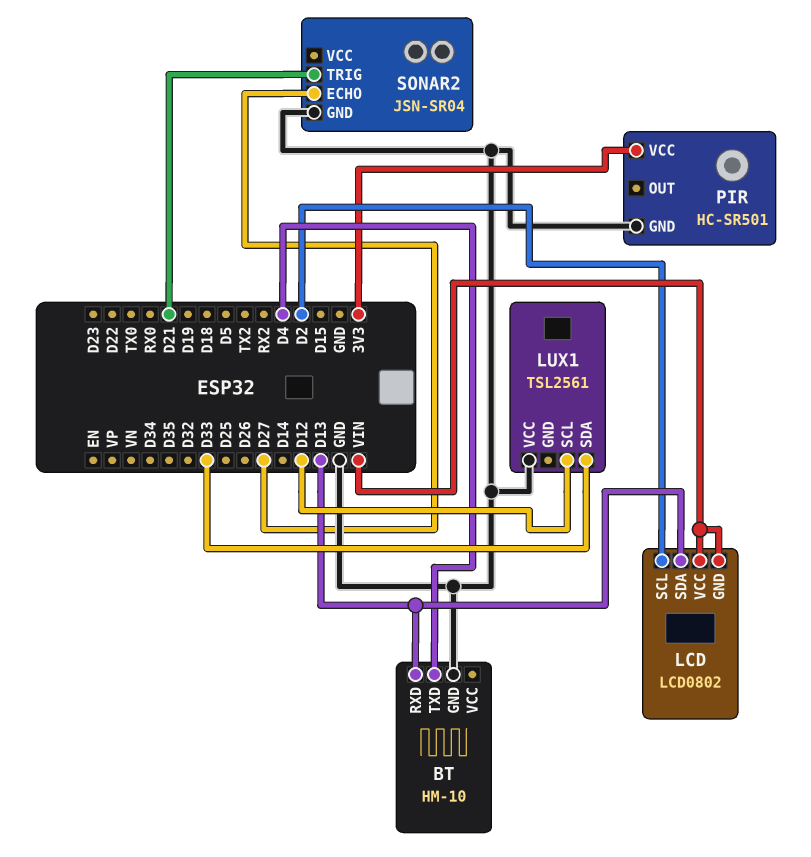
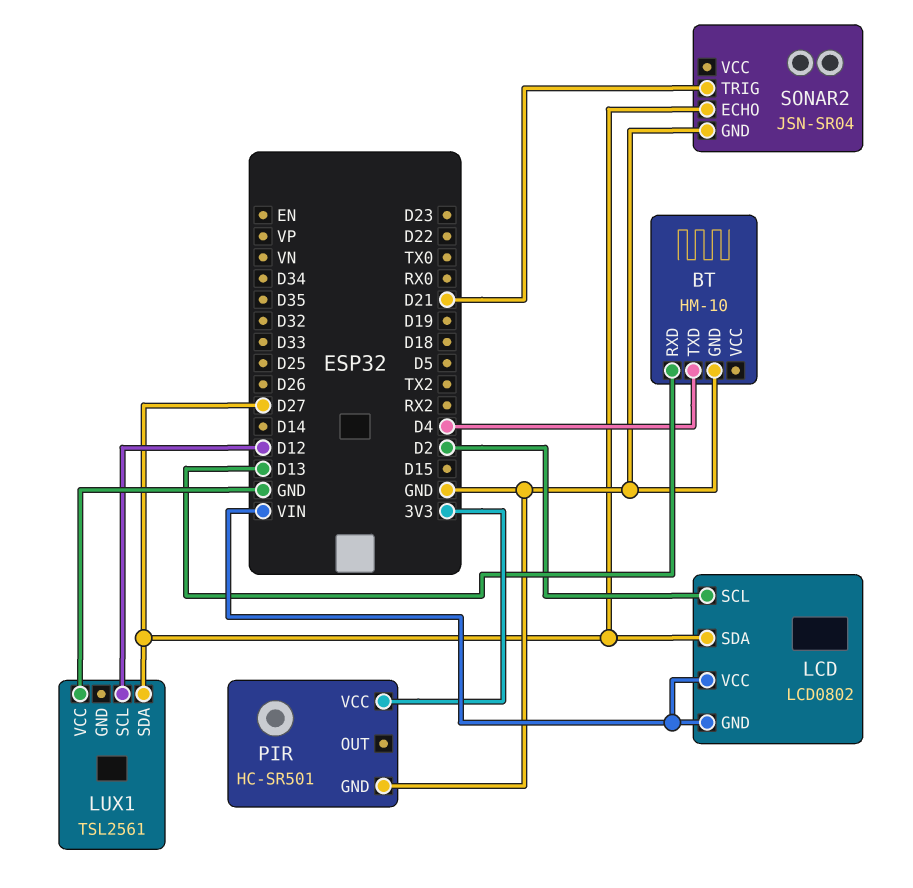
LCD pin SDA: D13 -> D27
LUX1 pin SDA: D33 -> D27

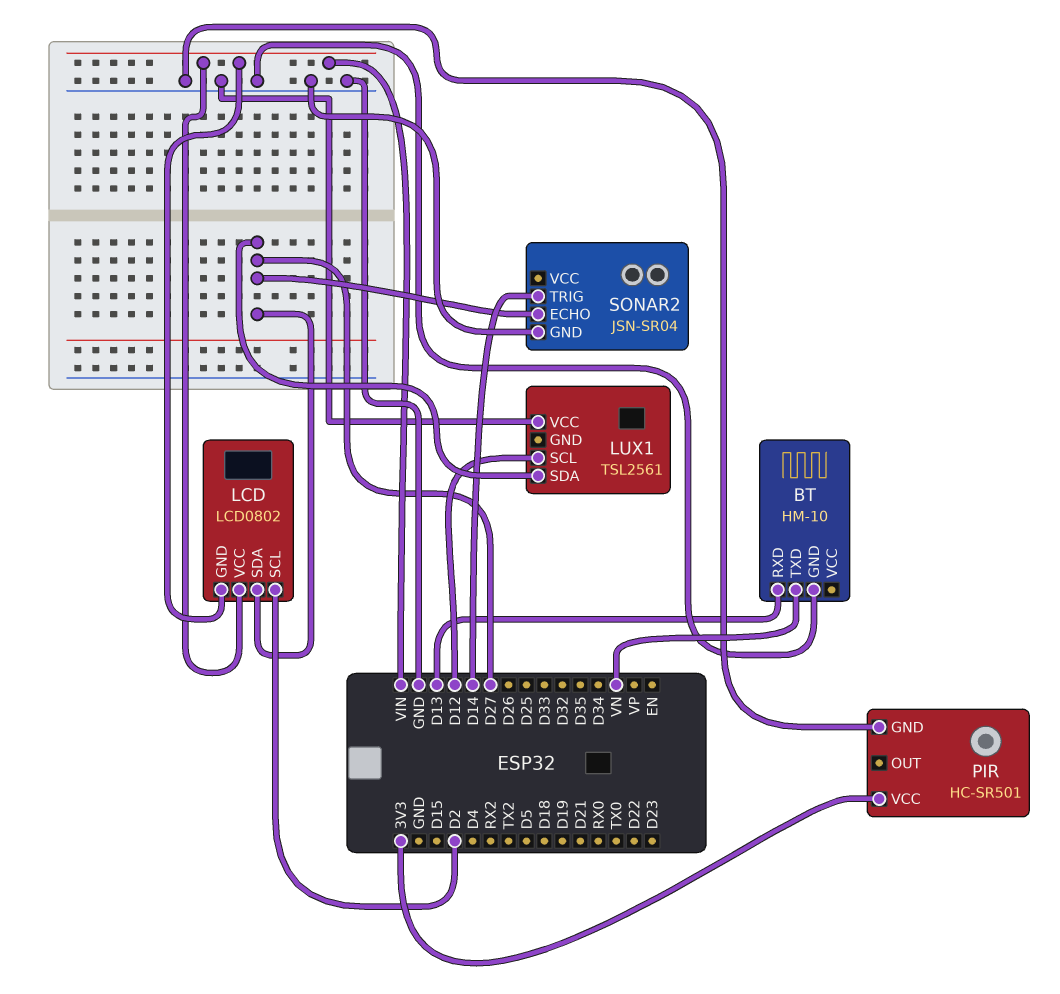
BT pin TXD: D4 -> VN
SONAR2 pin TRIG: D21 -> D14

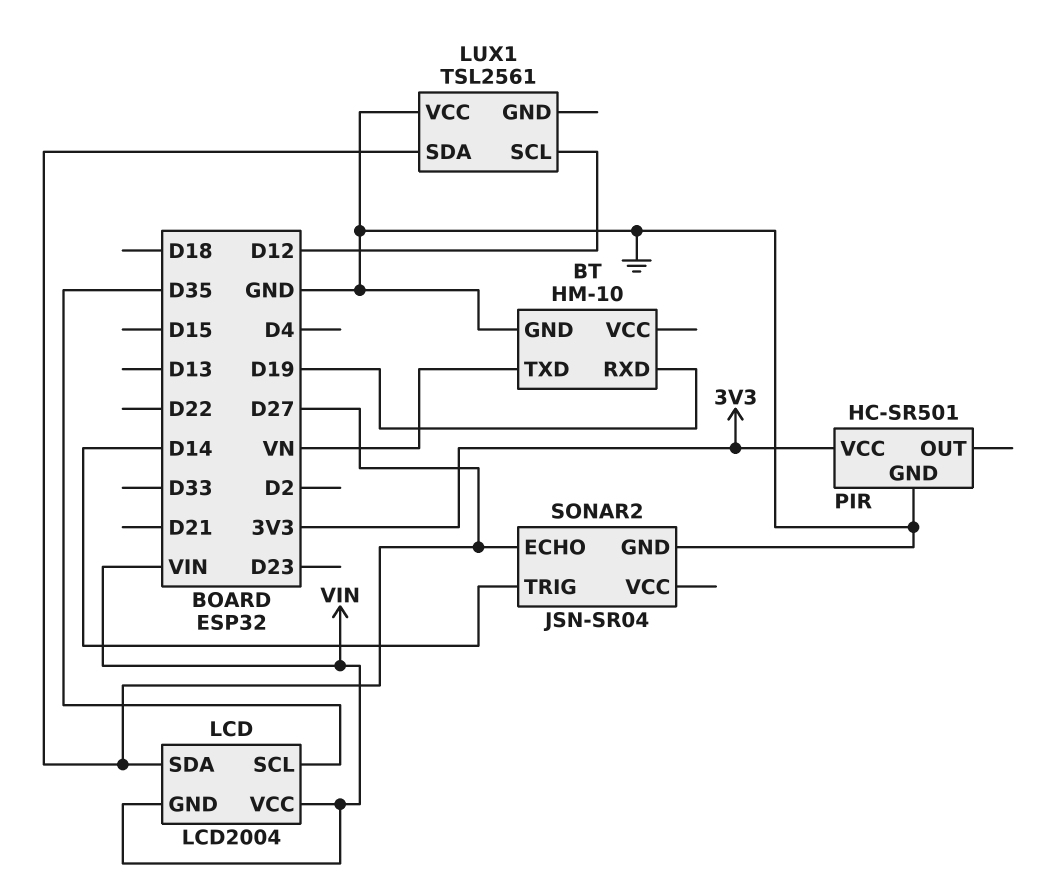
BT pin RXD: D13 -> D19
LCD: LCD0802 -> LCD2004
LCD pin SCL: D2 -> D35

